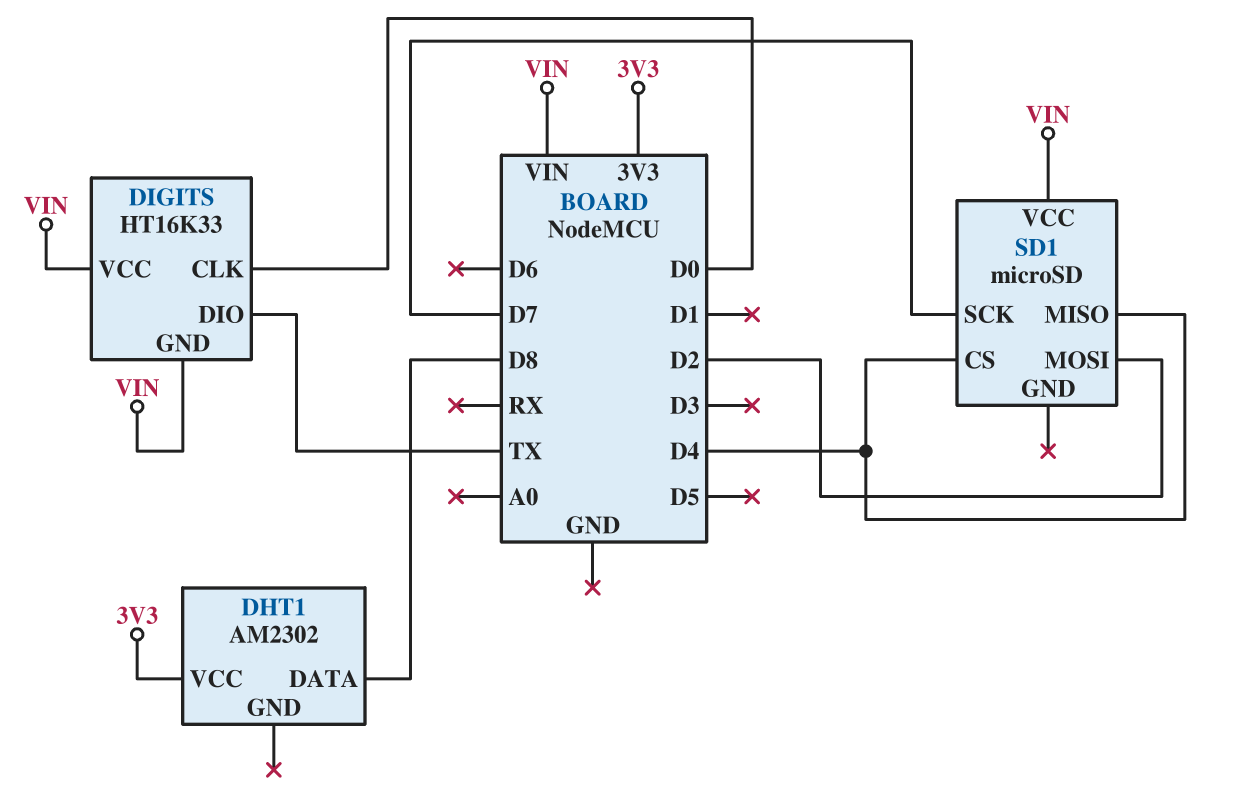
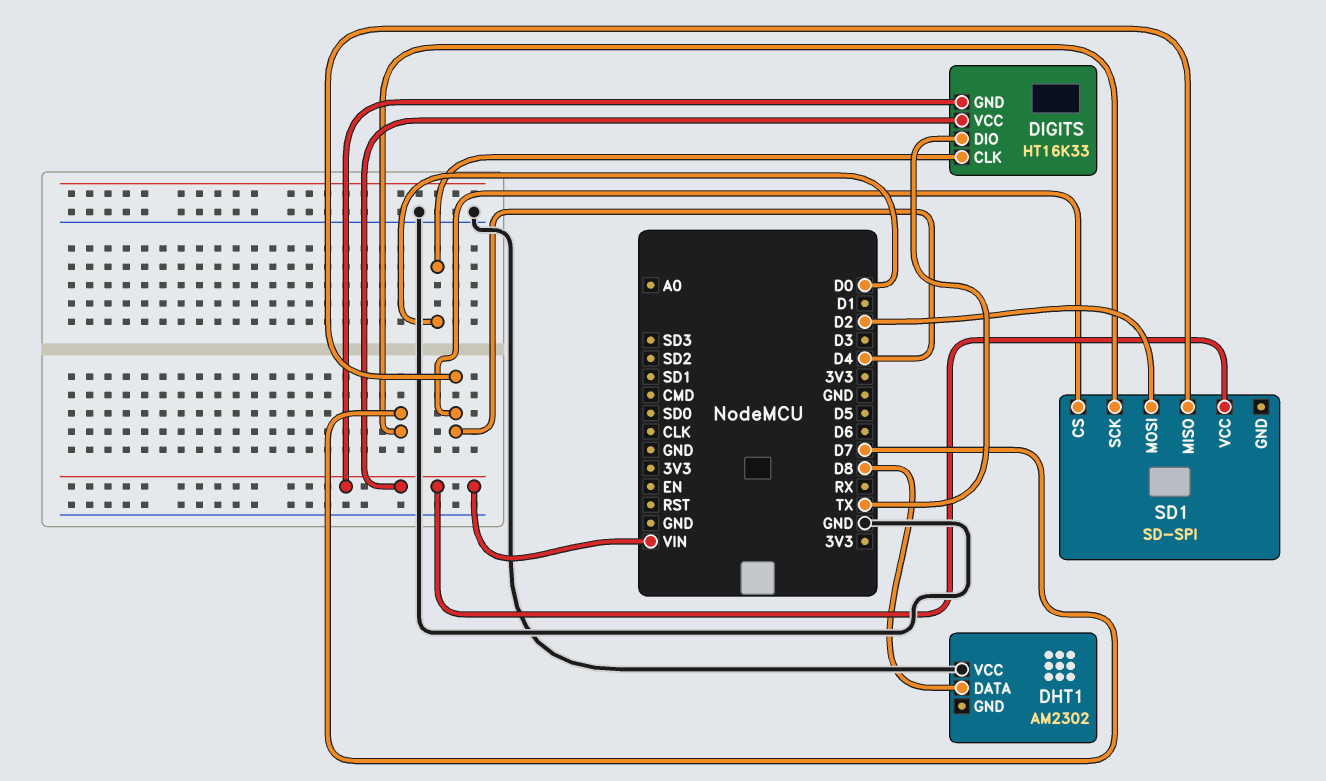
DHT1 pin VCC: 3V3 -> GND
SD1: microSD -> SD-SPI

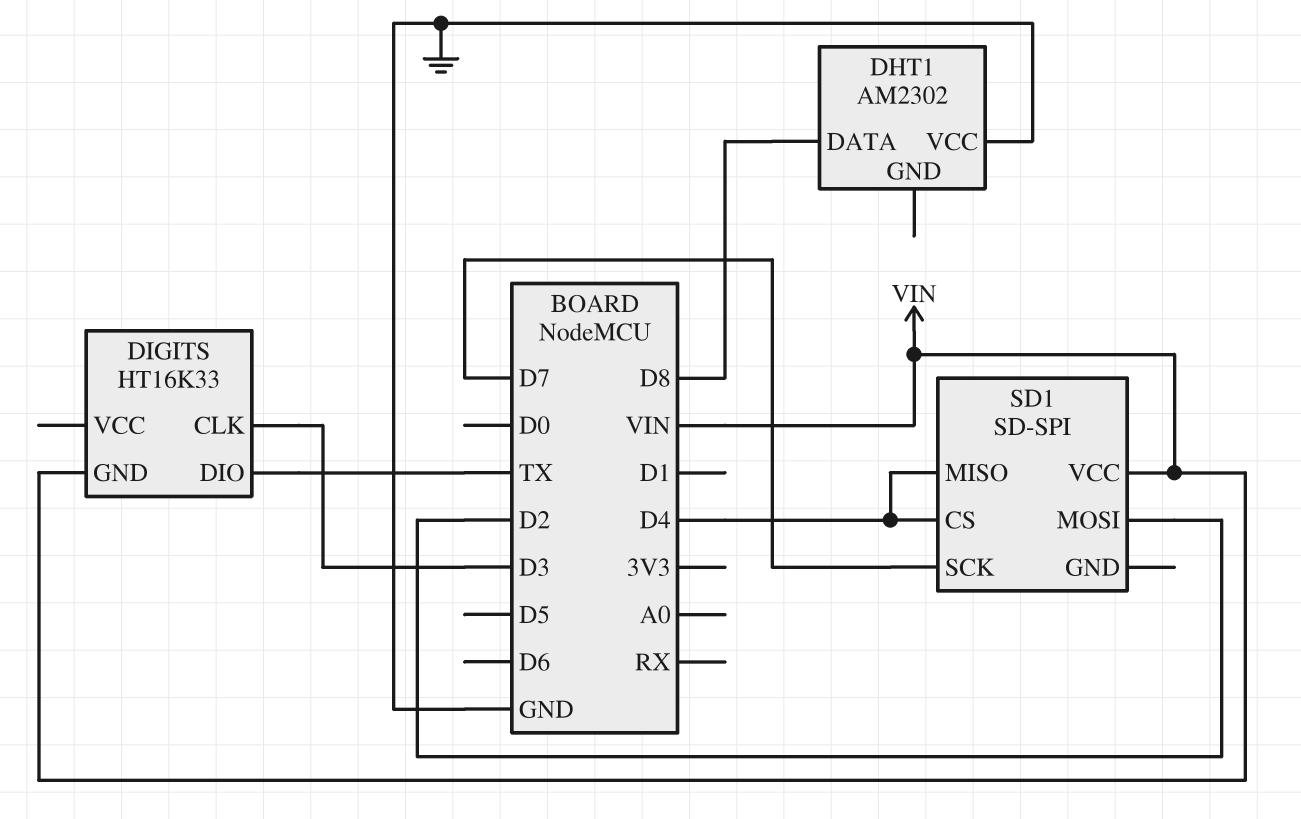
DIGITS pin CLK: D0 -> D3
DIGITS pin VCC: VIN -> none

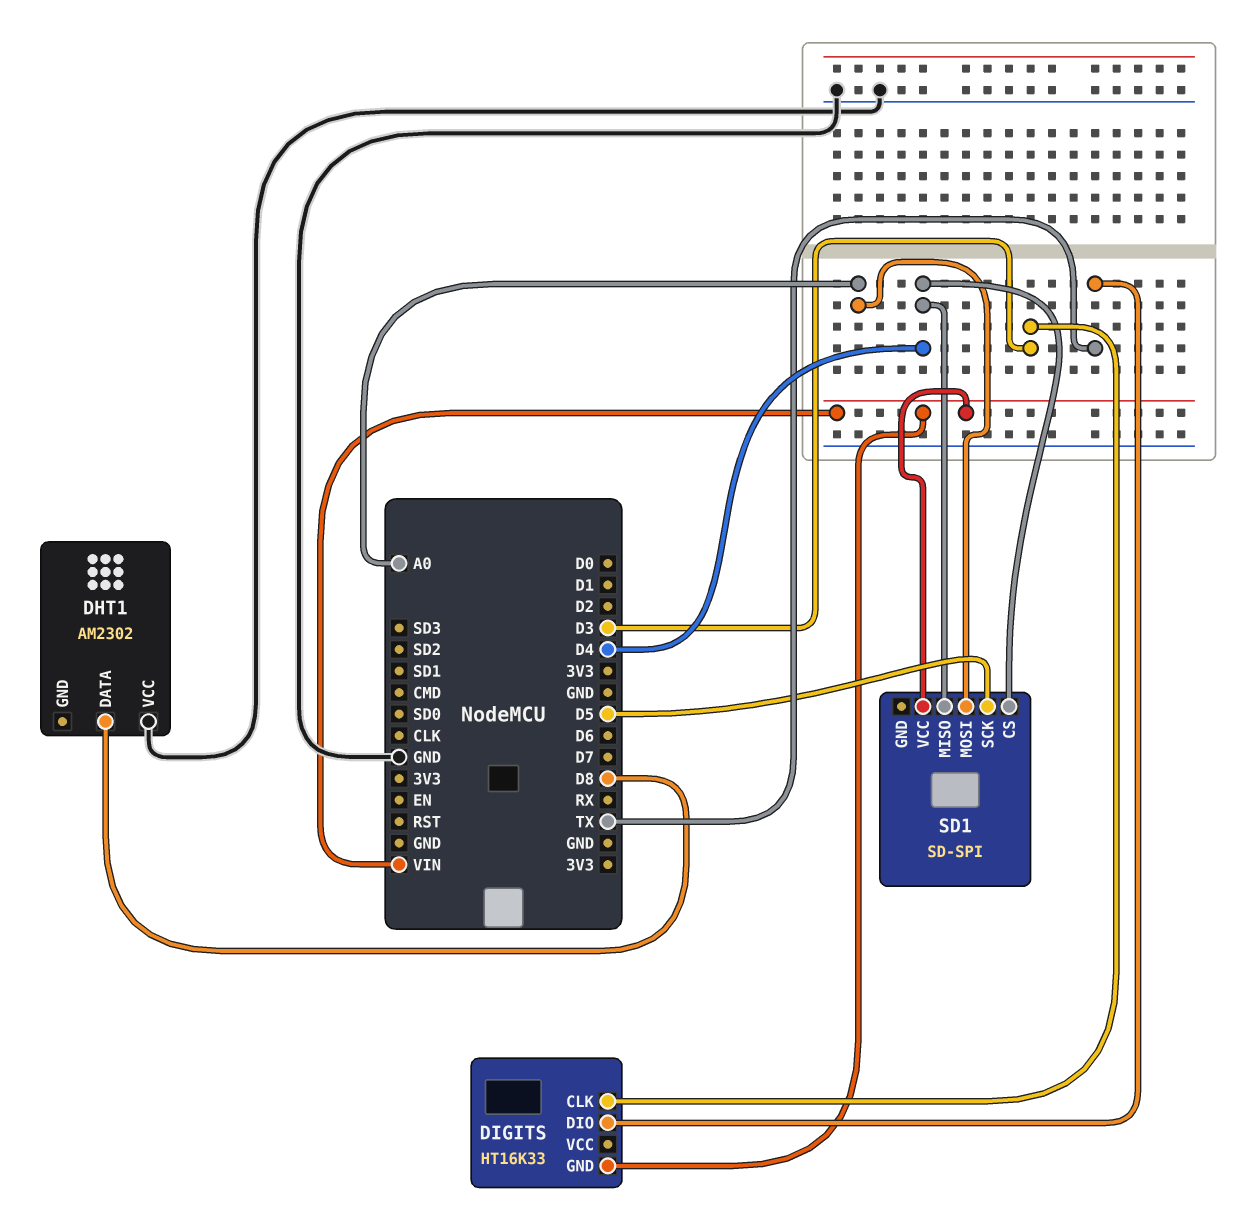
SD1 pin MOSI: D2 -> A0
SD1 pin SCK: D7 -> D5

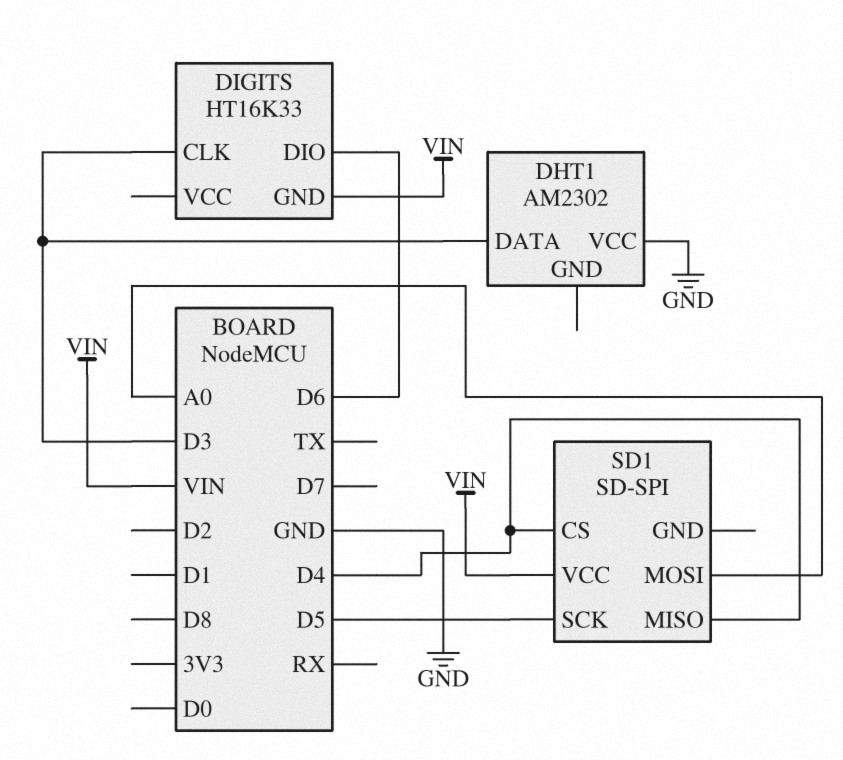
DHT1 pin DATA: D8 -> D3
DIGITS pin DIO: TX -> D6

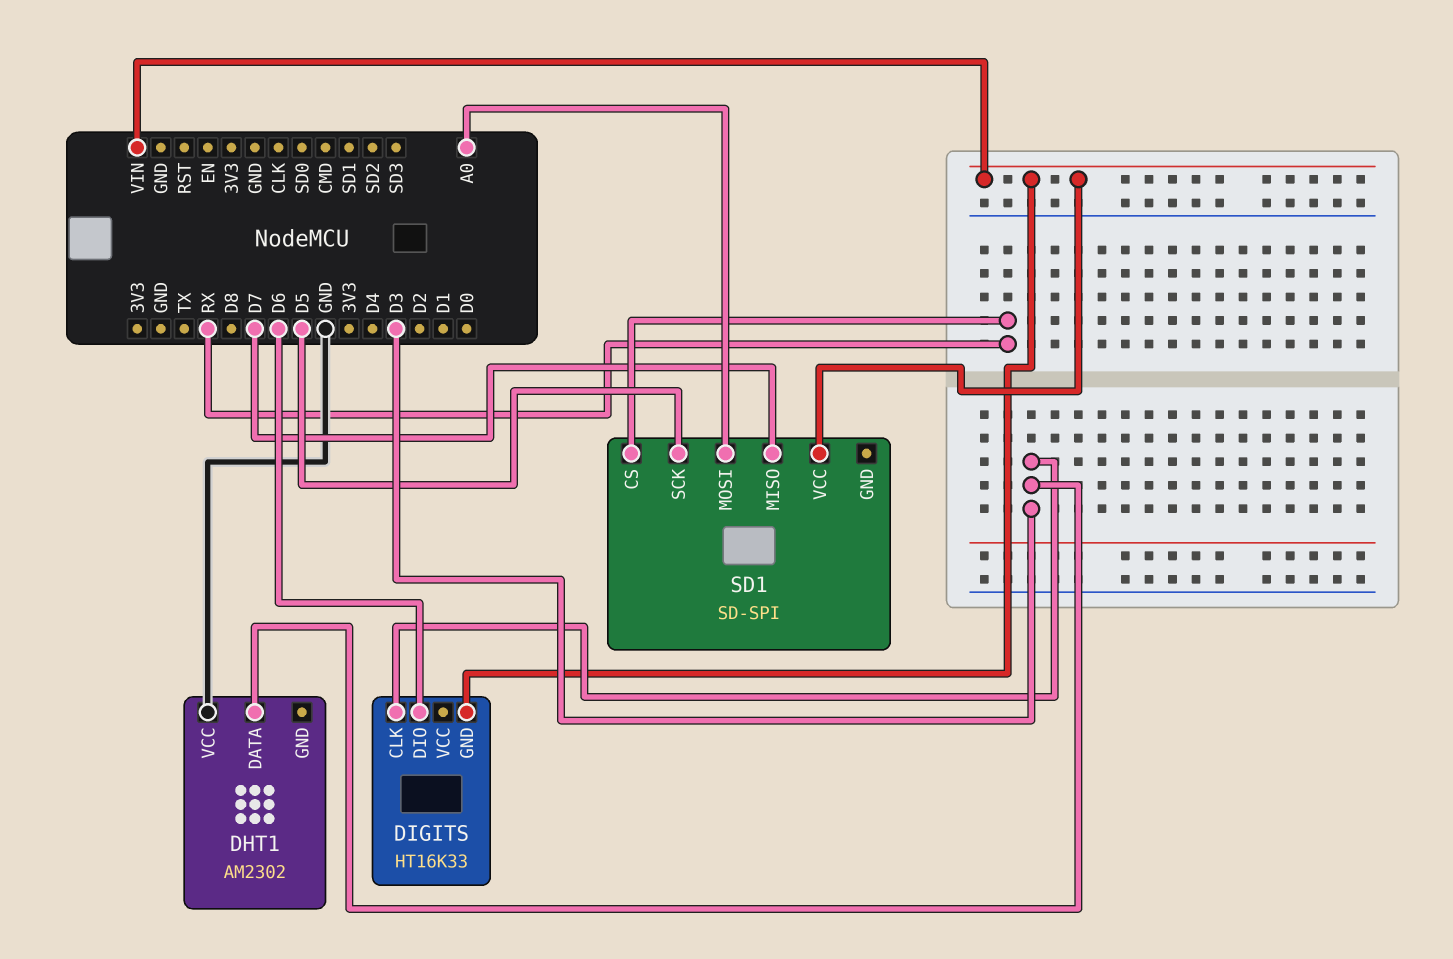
SD1 pin CS: D4 -> RX
SD1 pin MISO: D4 -> D7

